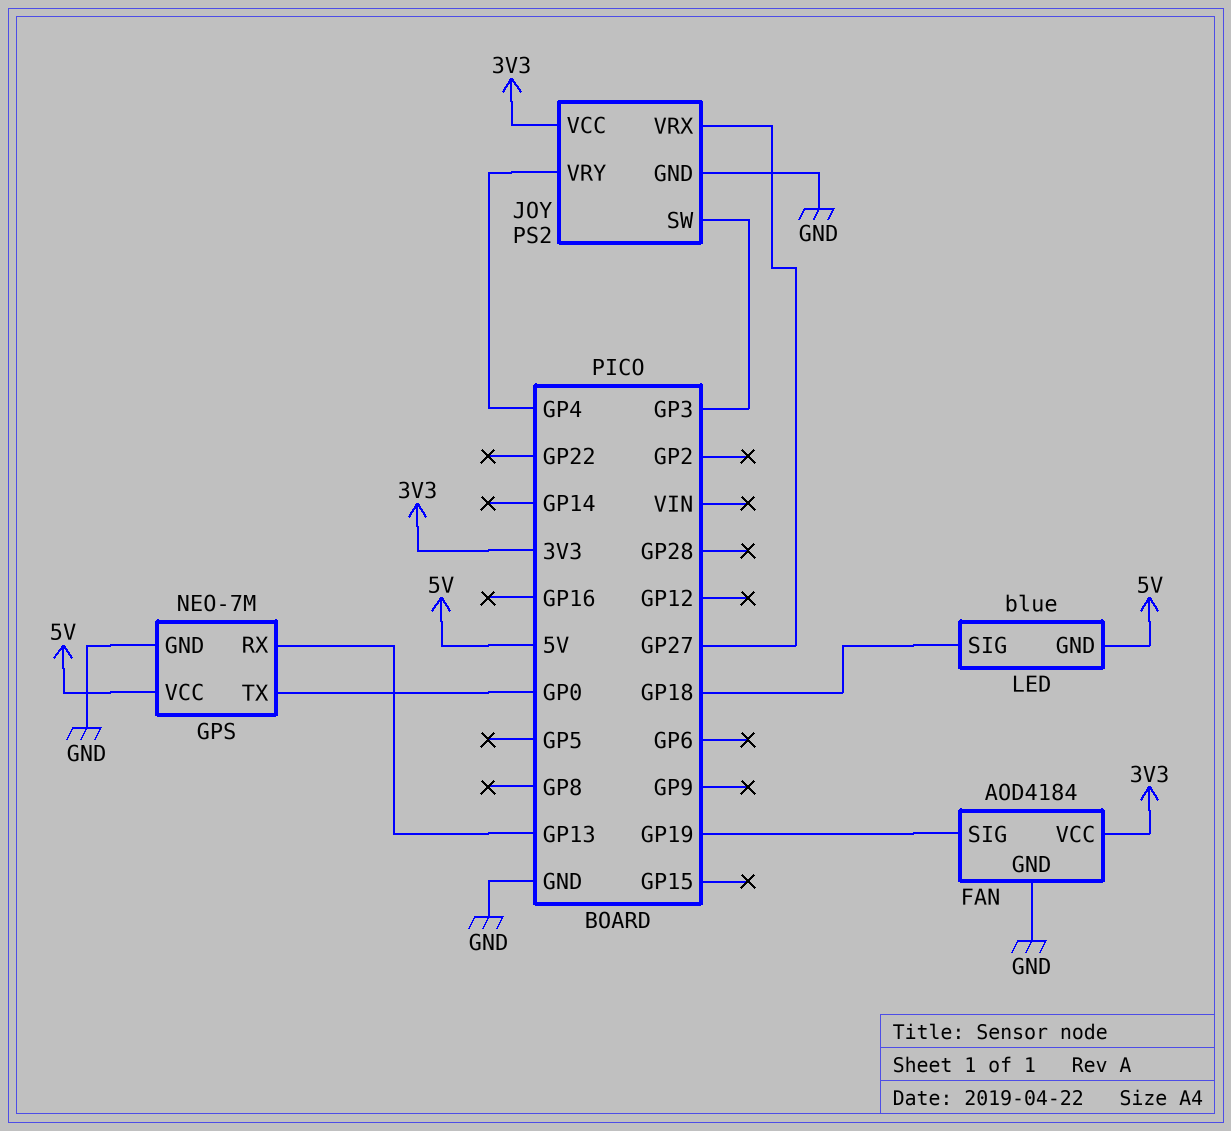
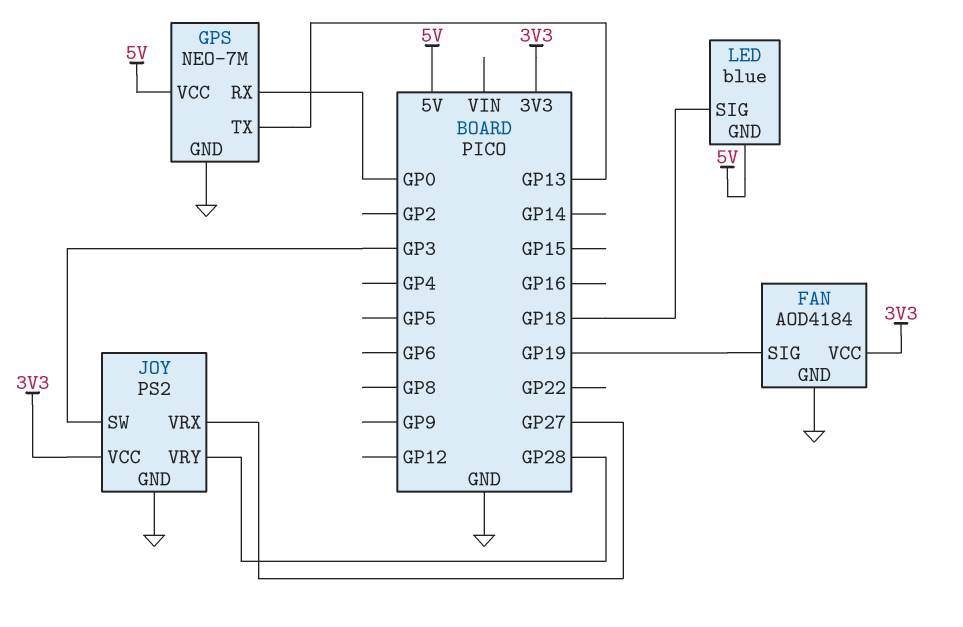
GPS pin RX: GP13 -> GP0
GPS pin TX: GP0 -> GP13
JOY pin VRY: GP4 -> GP28

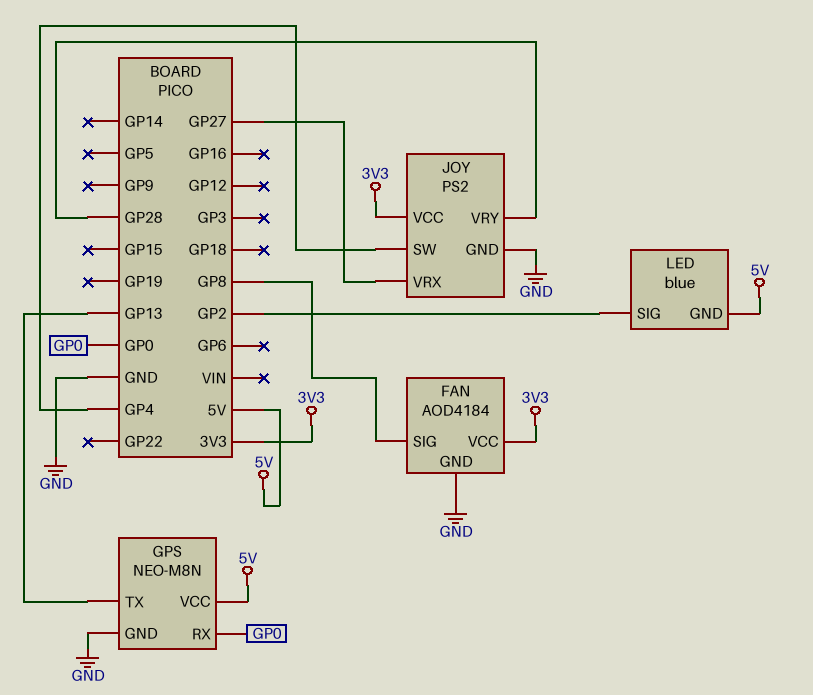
FAN pin SIG: GP19 -> GP8
GPS: NEO-7M -> NEO-M8N
JOY pin SW: GP3 -> GP4
LED pin SIG: GP18 -> GP2

